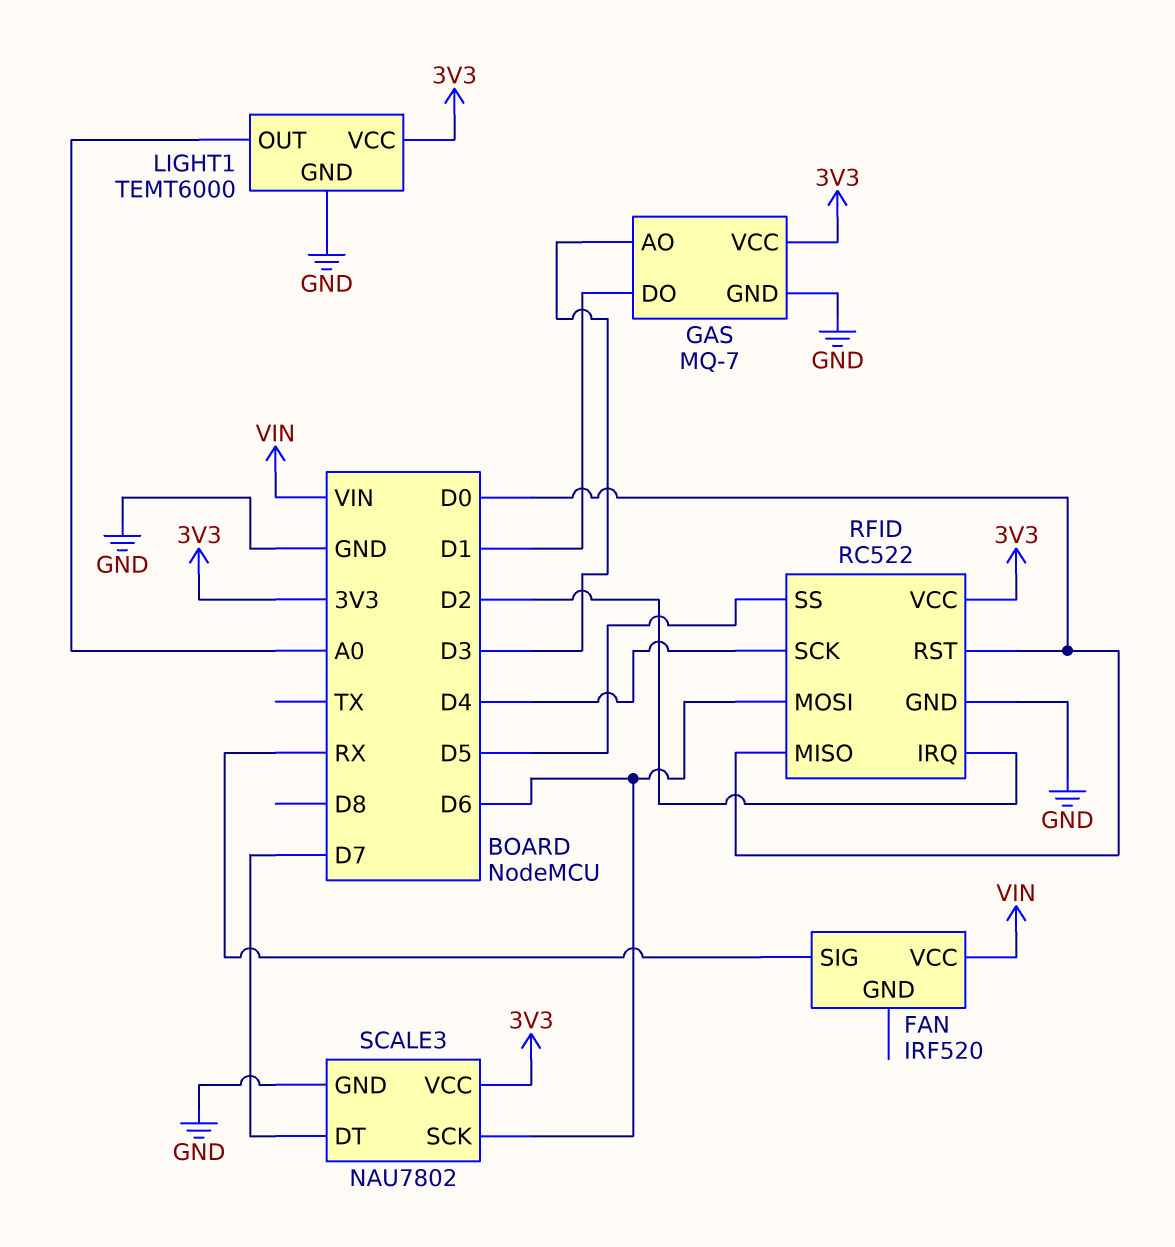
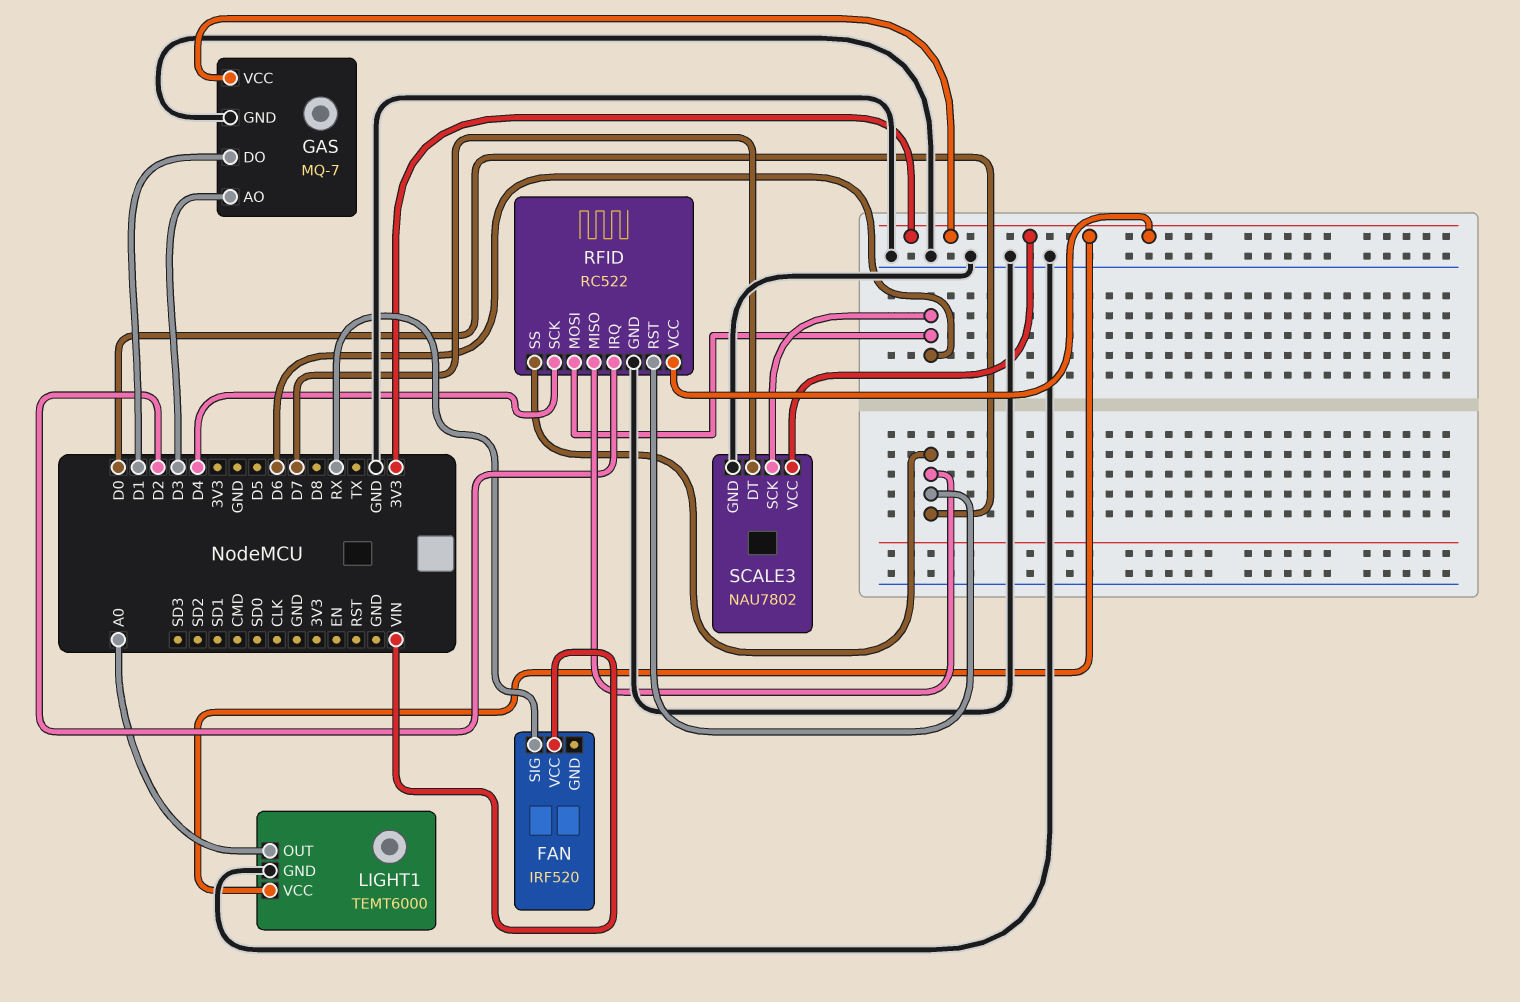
RFID pin SS: D5 -> D0

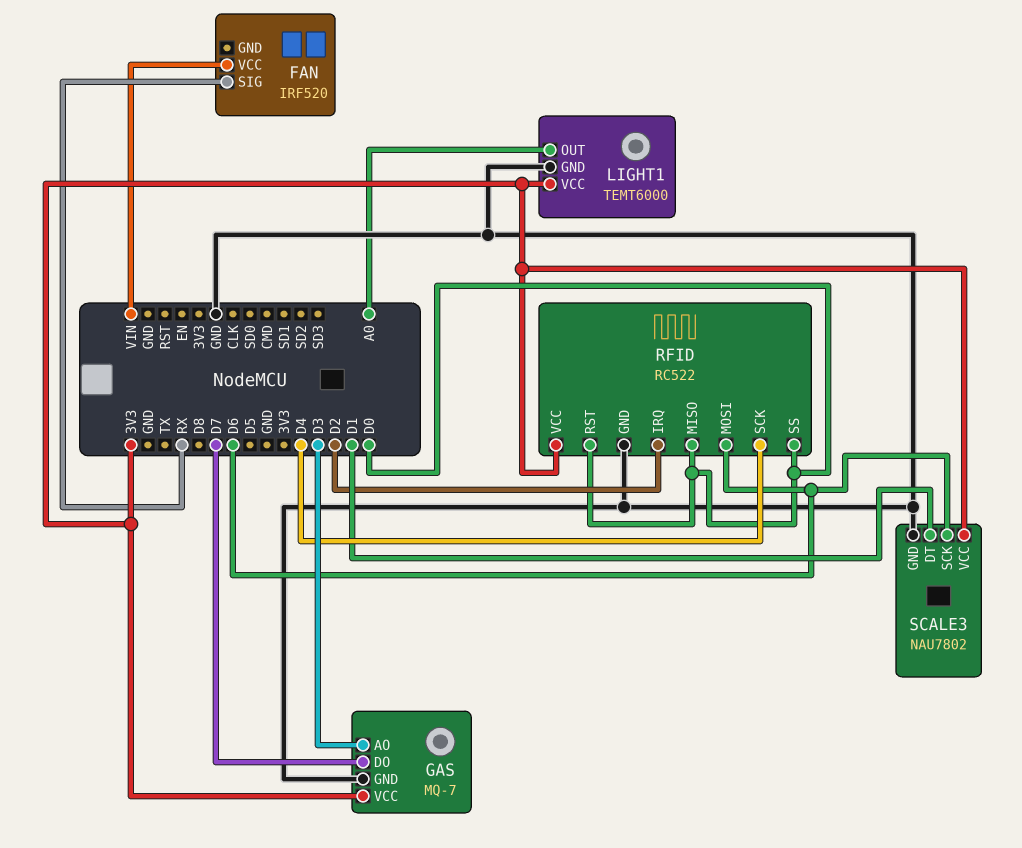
GAS pin DO: D1 -> D7
SCALE3 pin DT: D7 -> D1

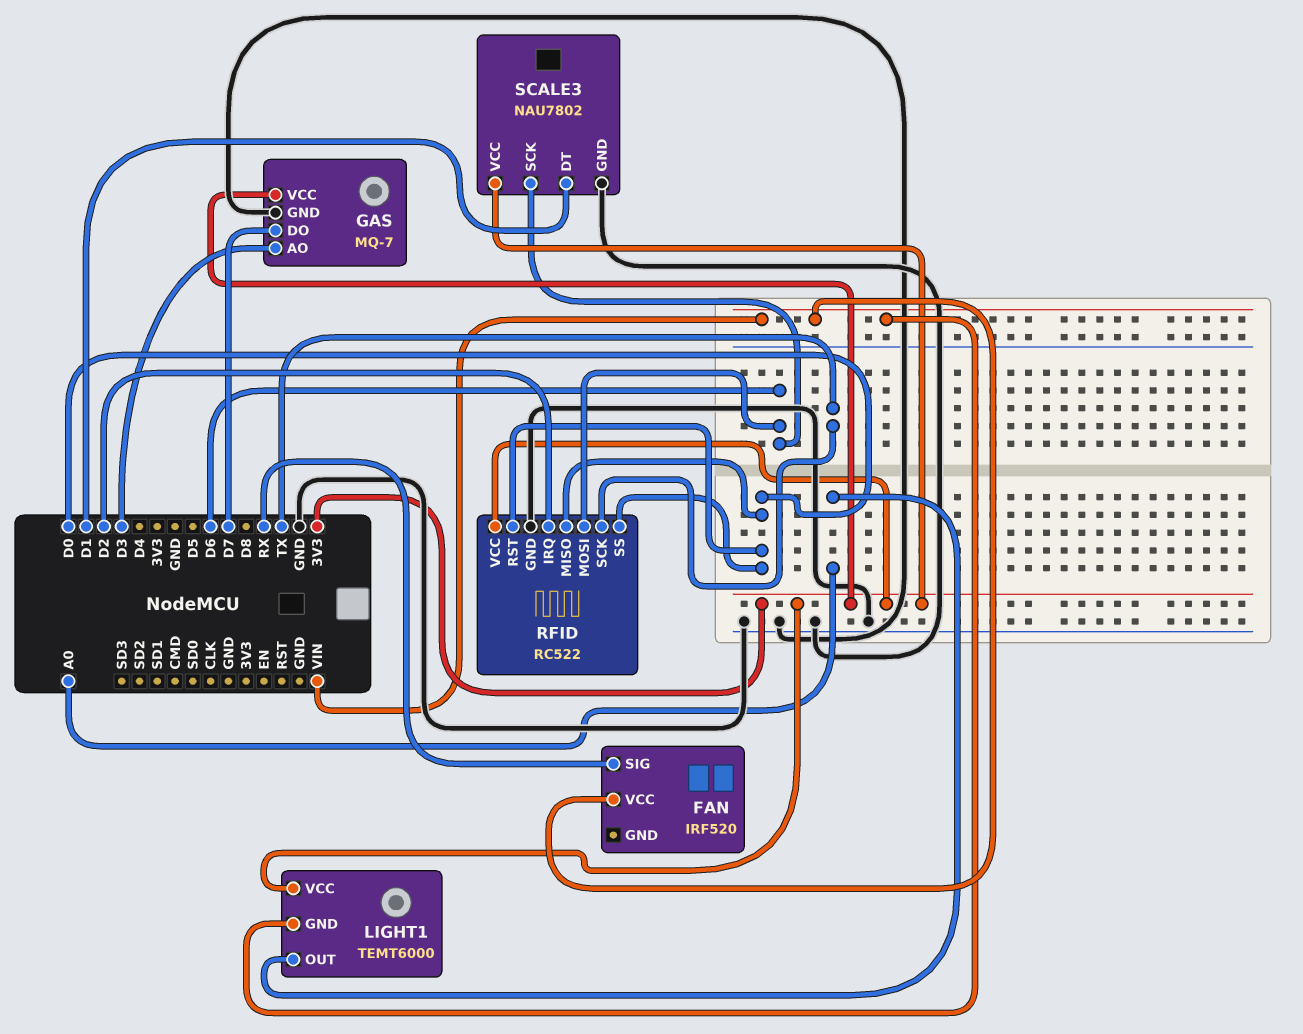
LIGHT1 pin GND: GND -> VIN
RFID pin SCK: D4 -> TX

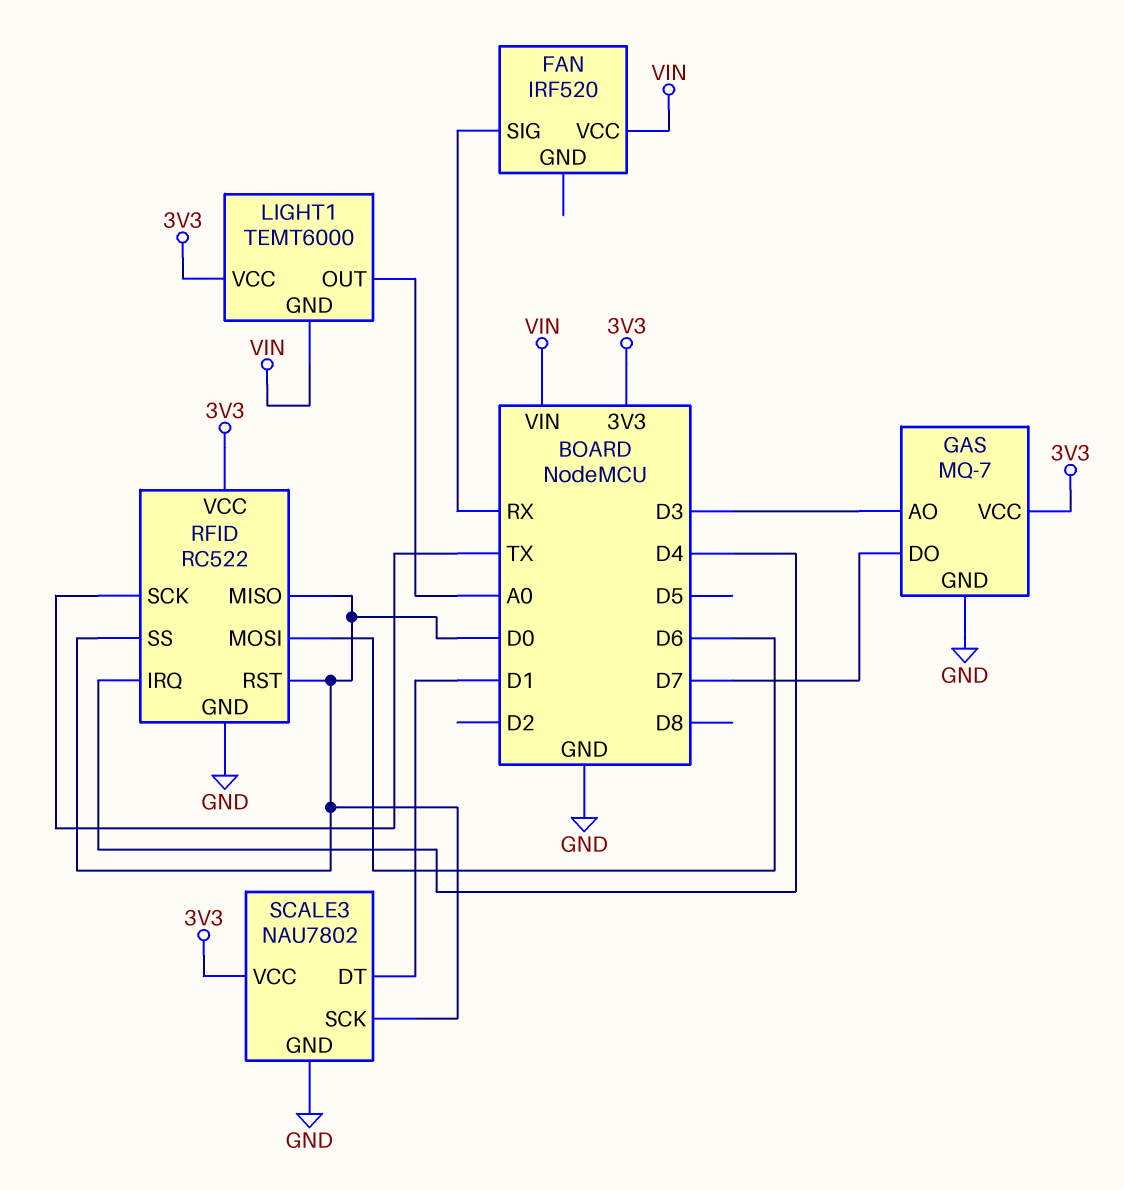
RFID pin IRQ: D2 -> D4
SCALE3 pin SCK: D6 -> D0

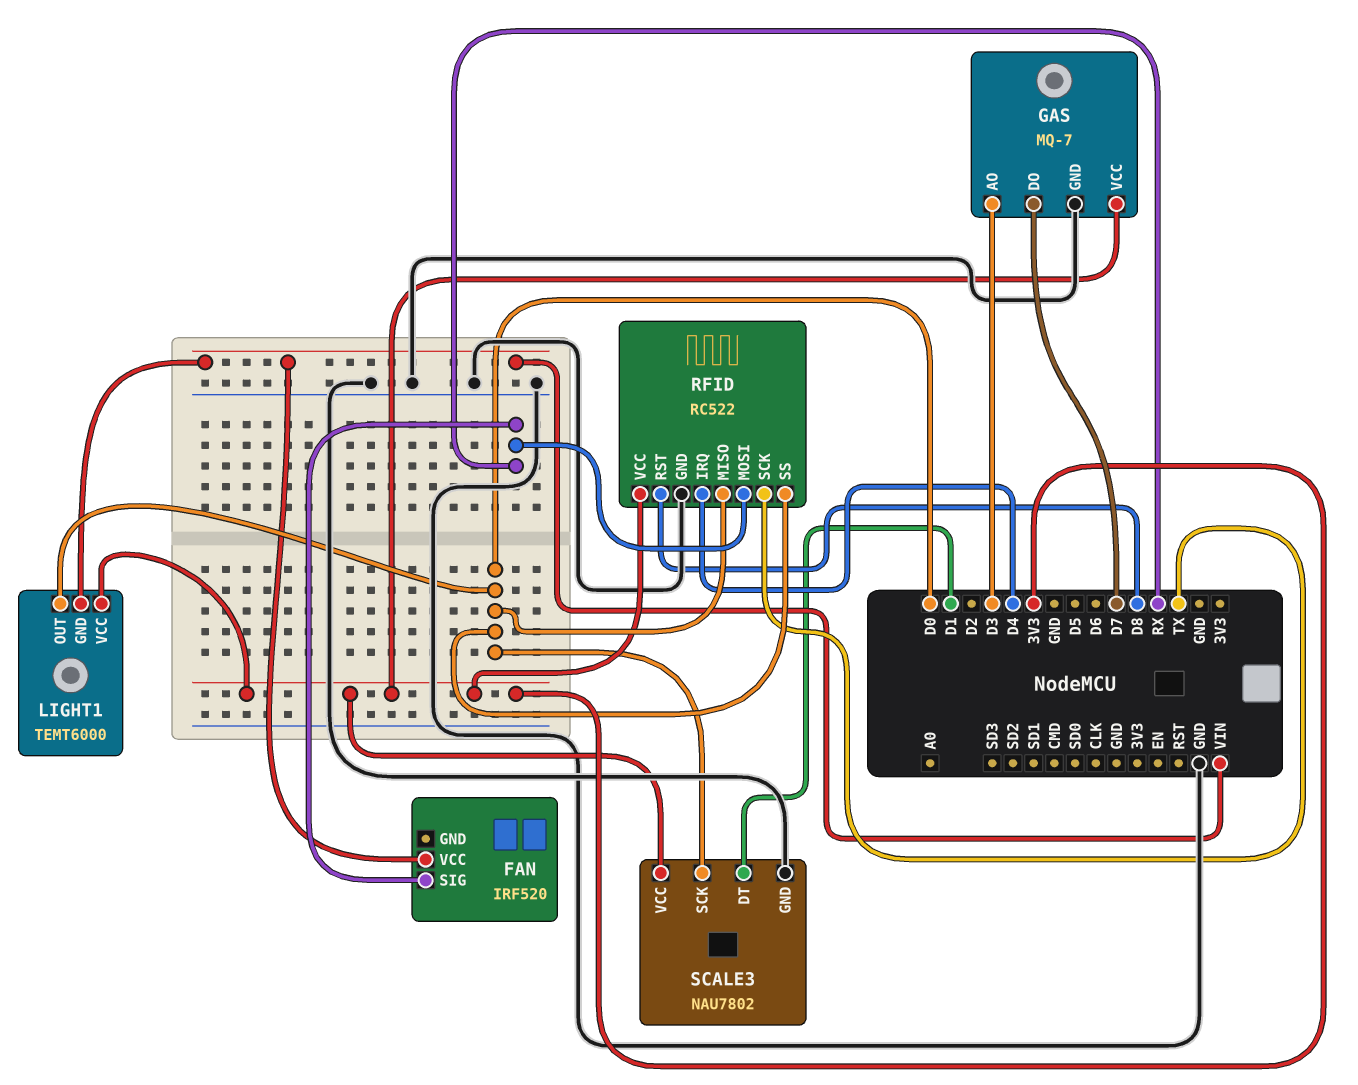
LIGHT1 pin OUT: A0 -> D0
RFID pin MOSI: D6 -> RX
RFID pin RST: D0 -> D8

